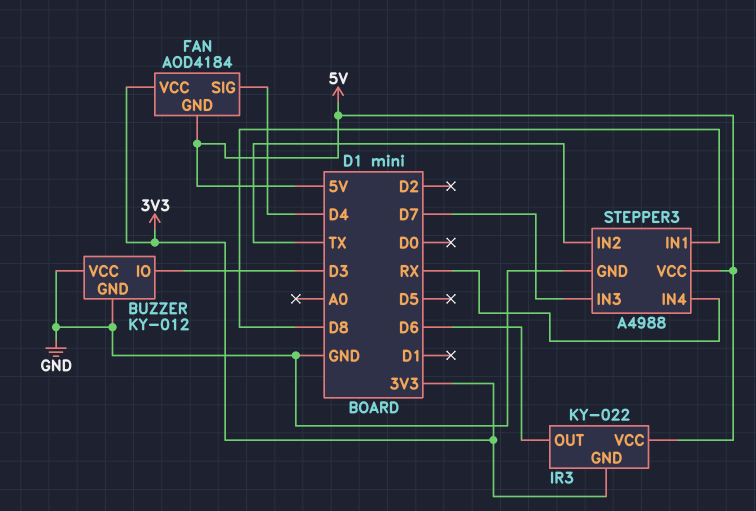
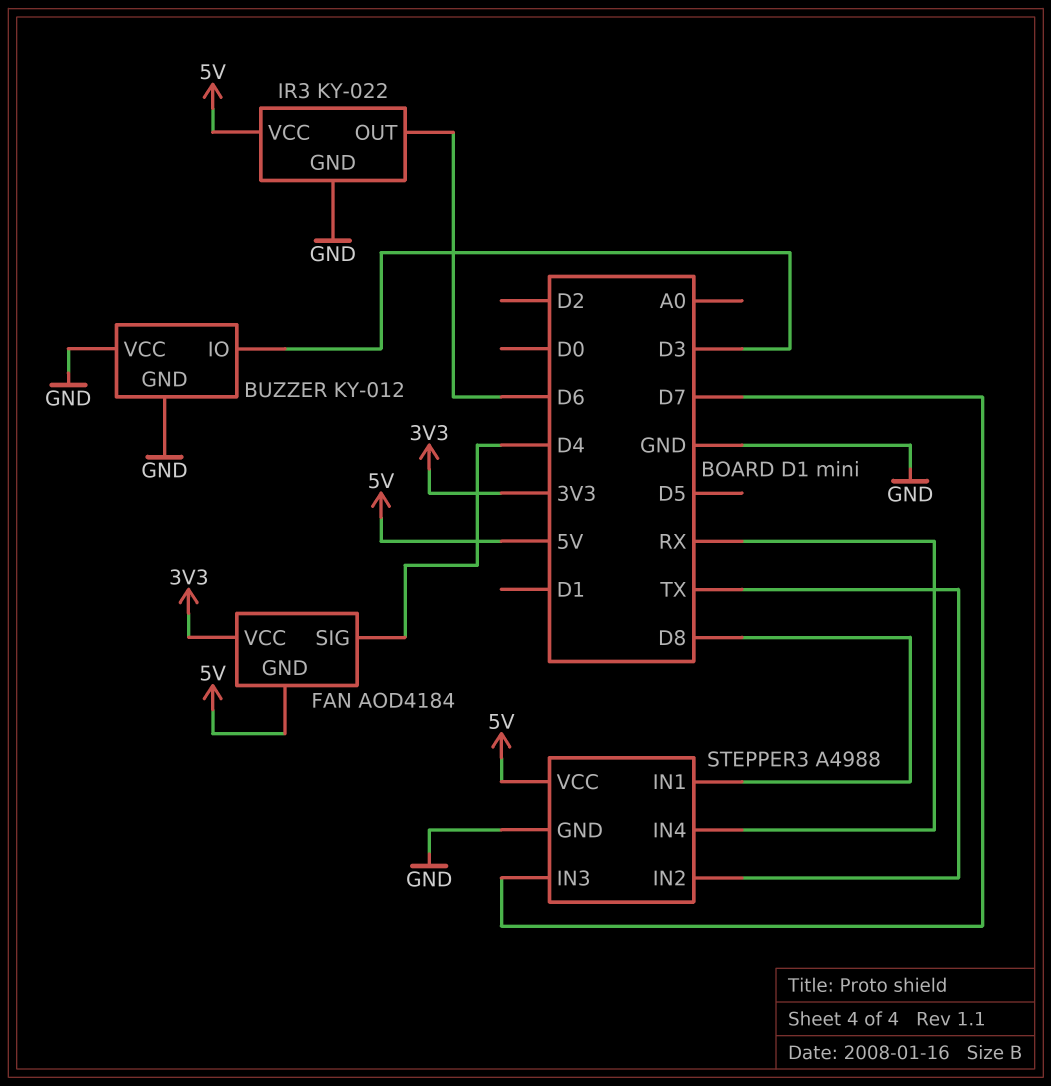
IR3 pin GND: 3V3 -> GND

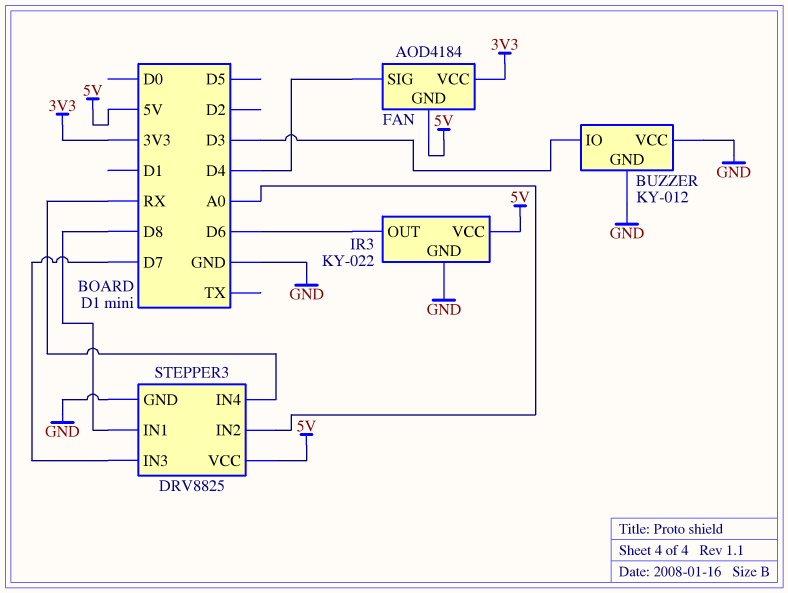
STEPPER3: A4988 -> DRV8825
STEPPER3 pin IN2: TX -> A0

